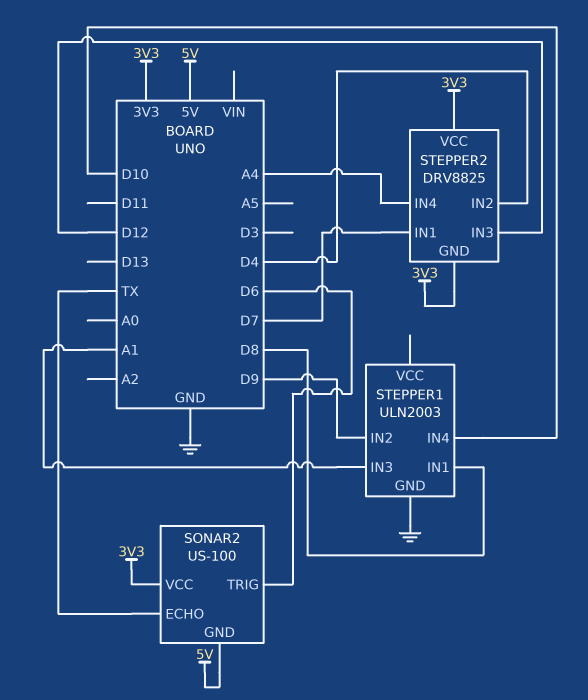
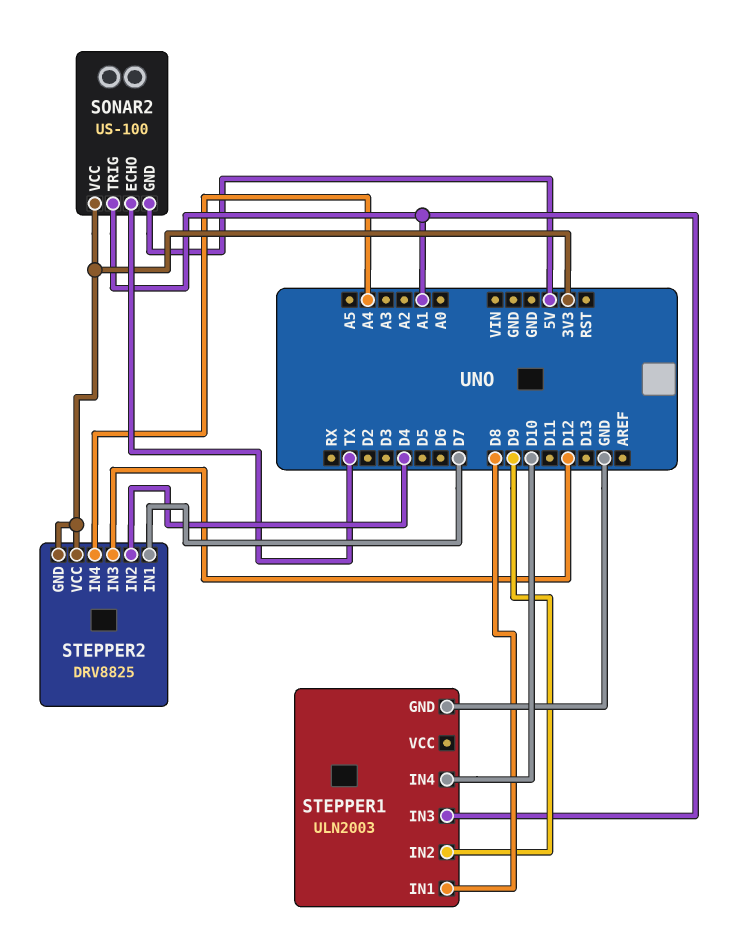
SONAR2 pin TRIG: D6 -> A1

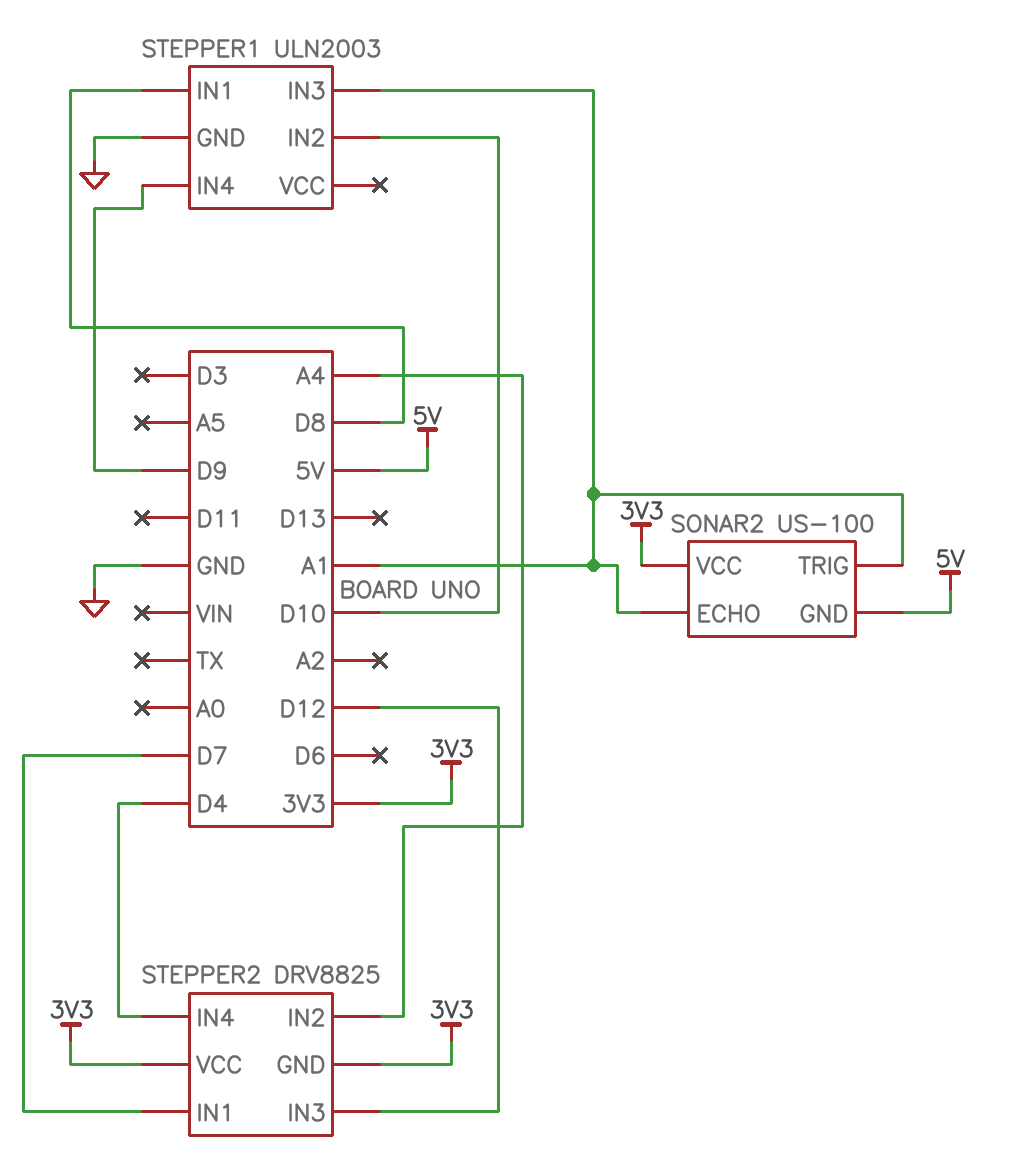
SONAR2 pin ECHO: TX -> A1
STEPPER1 pin IN2: D9 -> D10
STEPPER1 pin IN4: D10 -> D9
STEPPER2 pin IN2: D4 -> A4
STEPPER2 pin IN4: A4 -> D4

